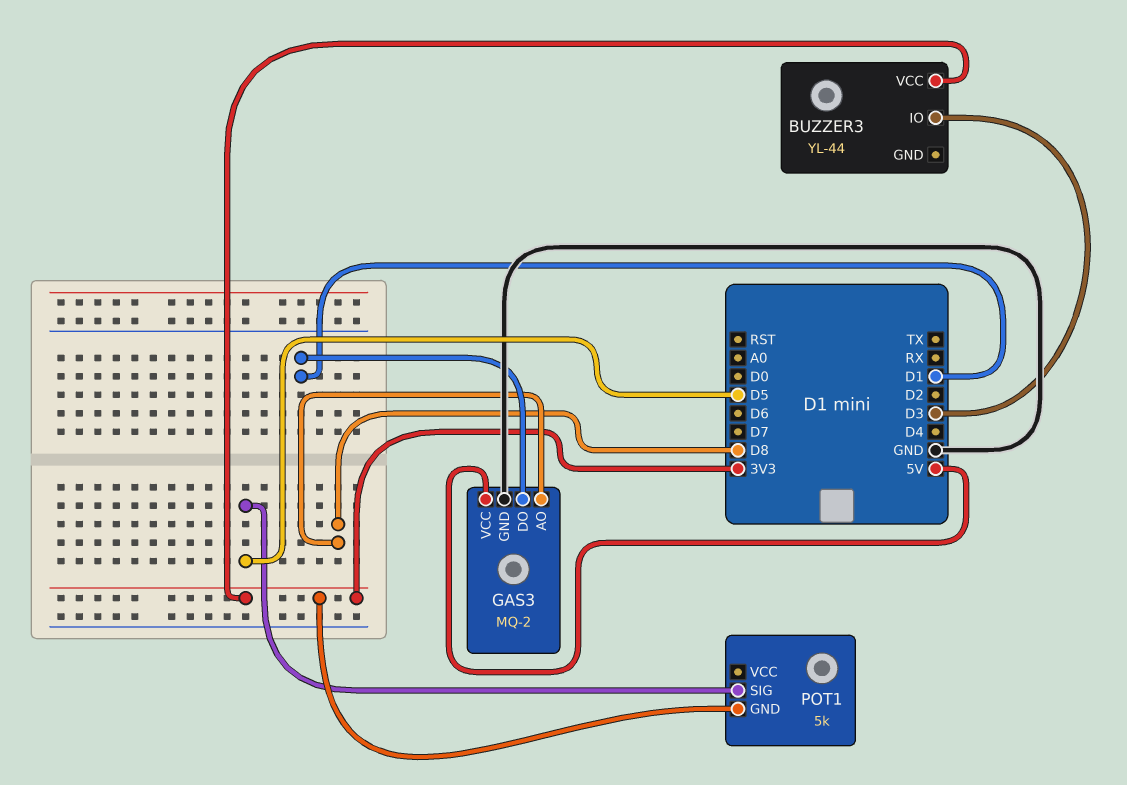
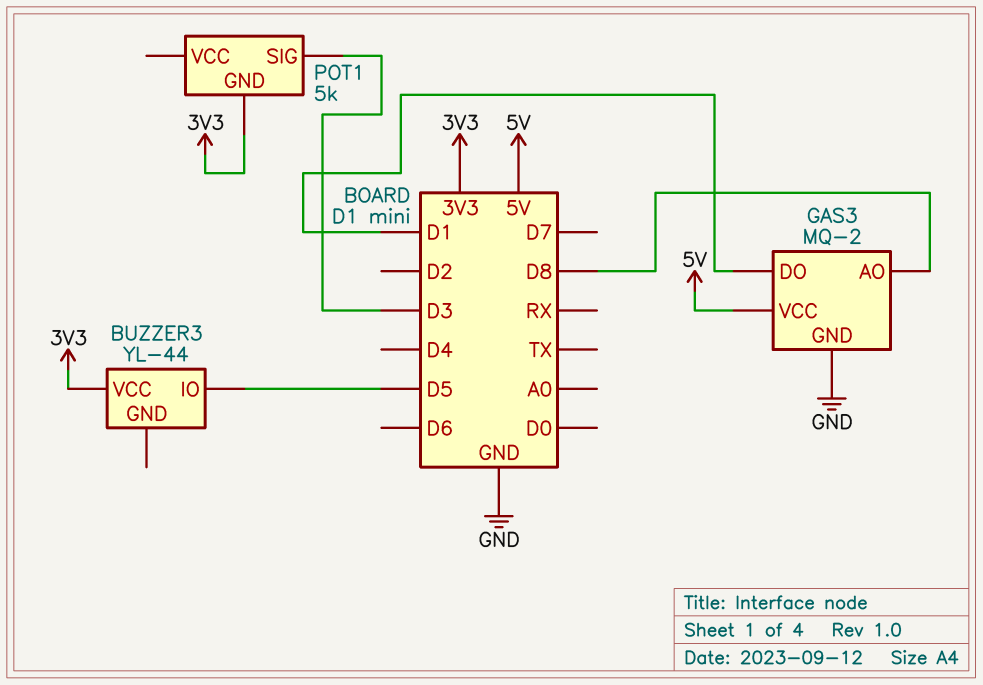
BUZZER3 pin IO: D3 -> D5
POT1 pin SIG: D5 -> D3

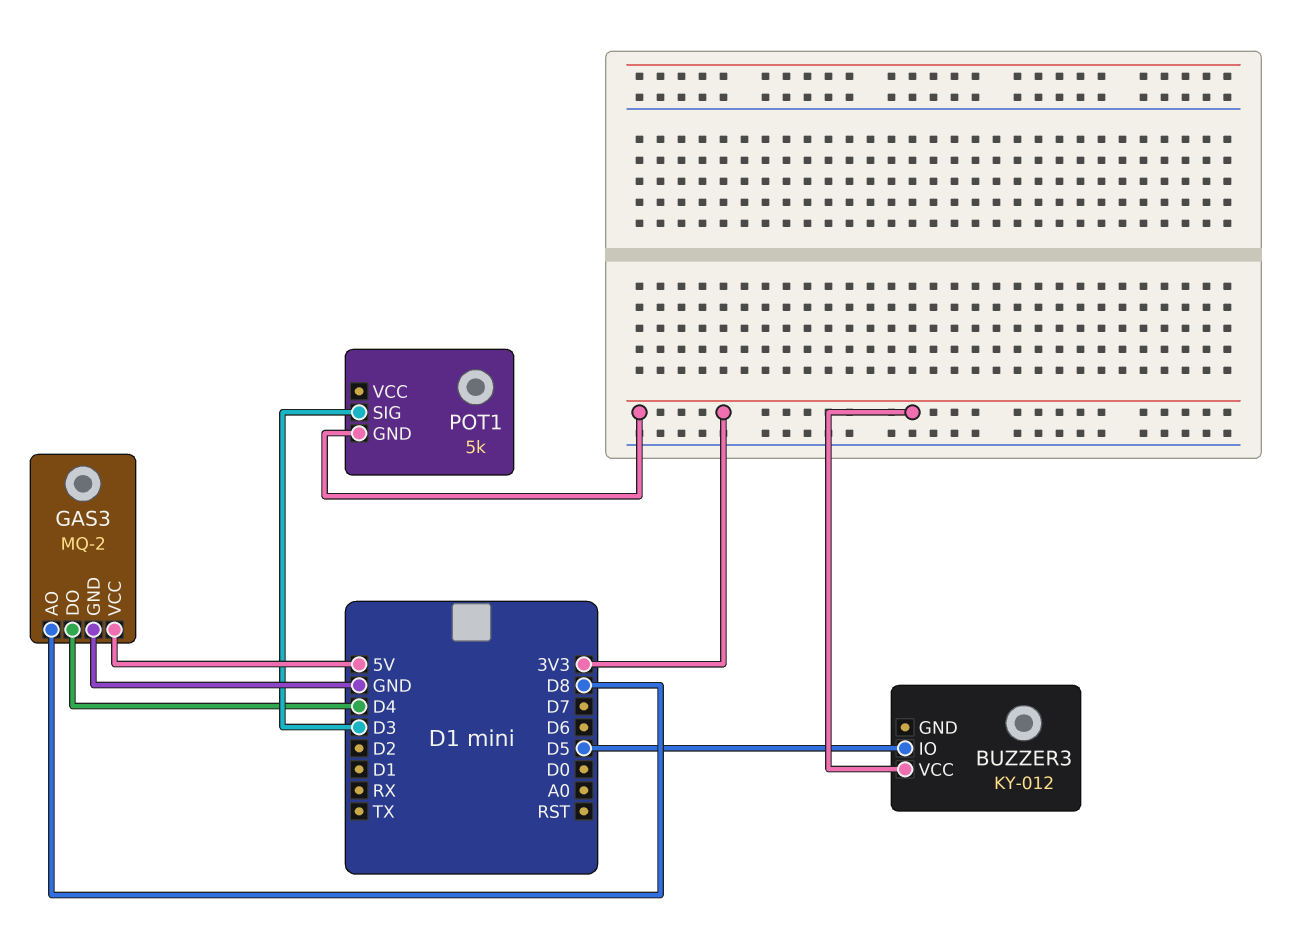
BUZZER3: YL-44 -> KY-012
GAS3 pin DO: D1 -> D4

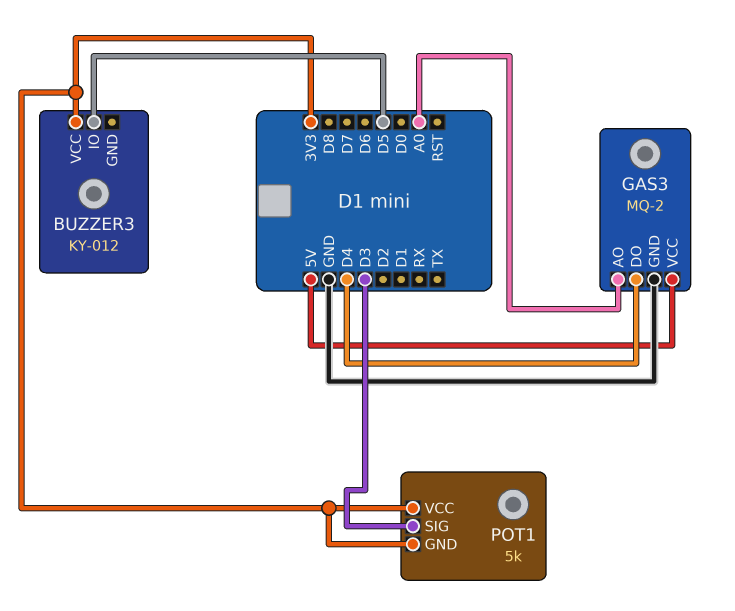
GAS3 pin AO: D8 -> A0
POT1 pin VCC: none -> 3V3

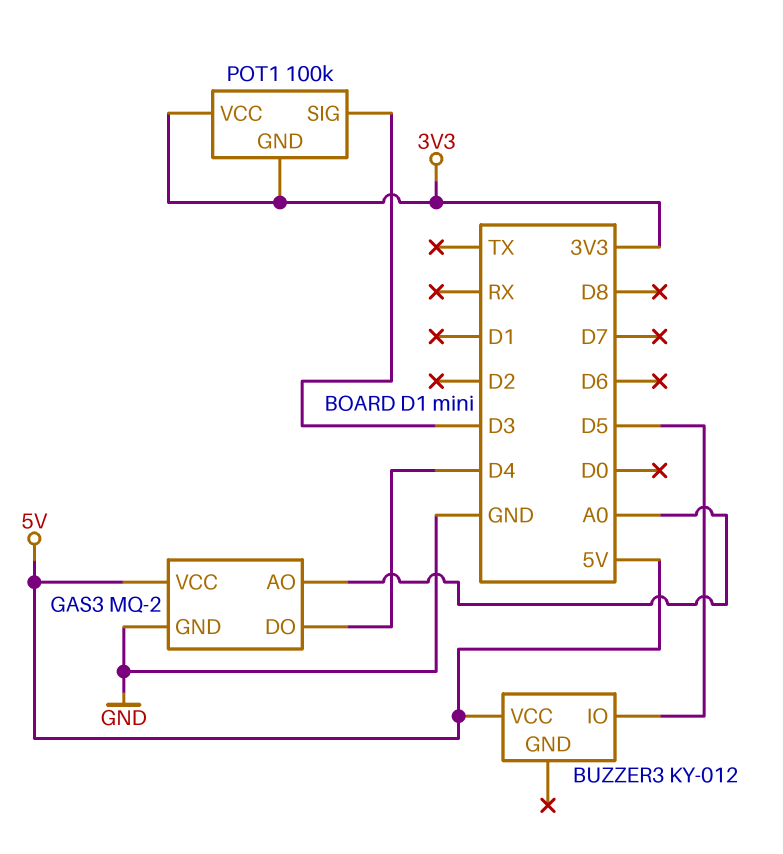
BUZZER3 pin VCC: 3V3 -> 5V
POT1: 5k -> 100k

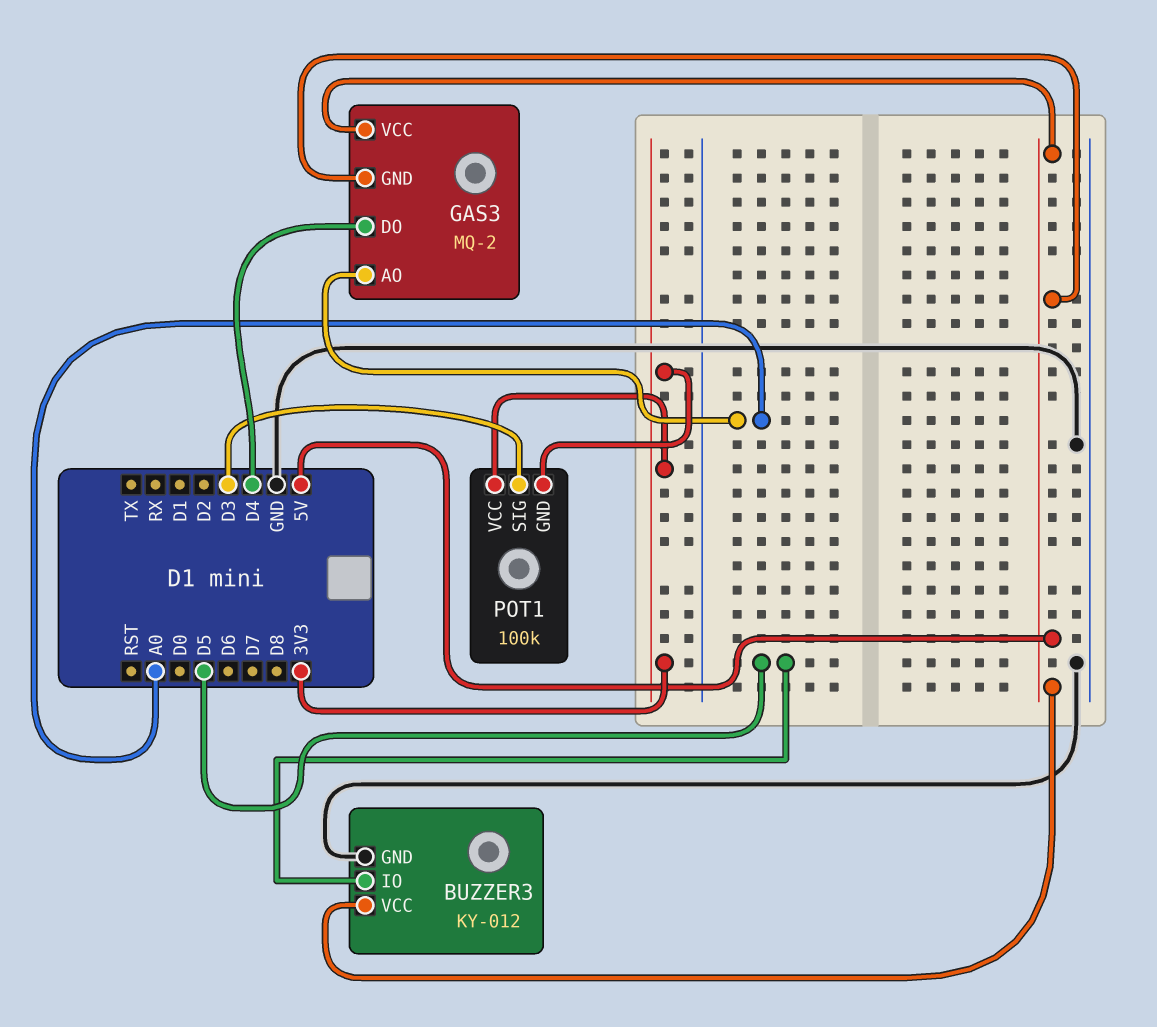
BUZZER3 pin GND: none -> GND
GAS3 pin GND: GND -> 5V

